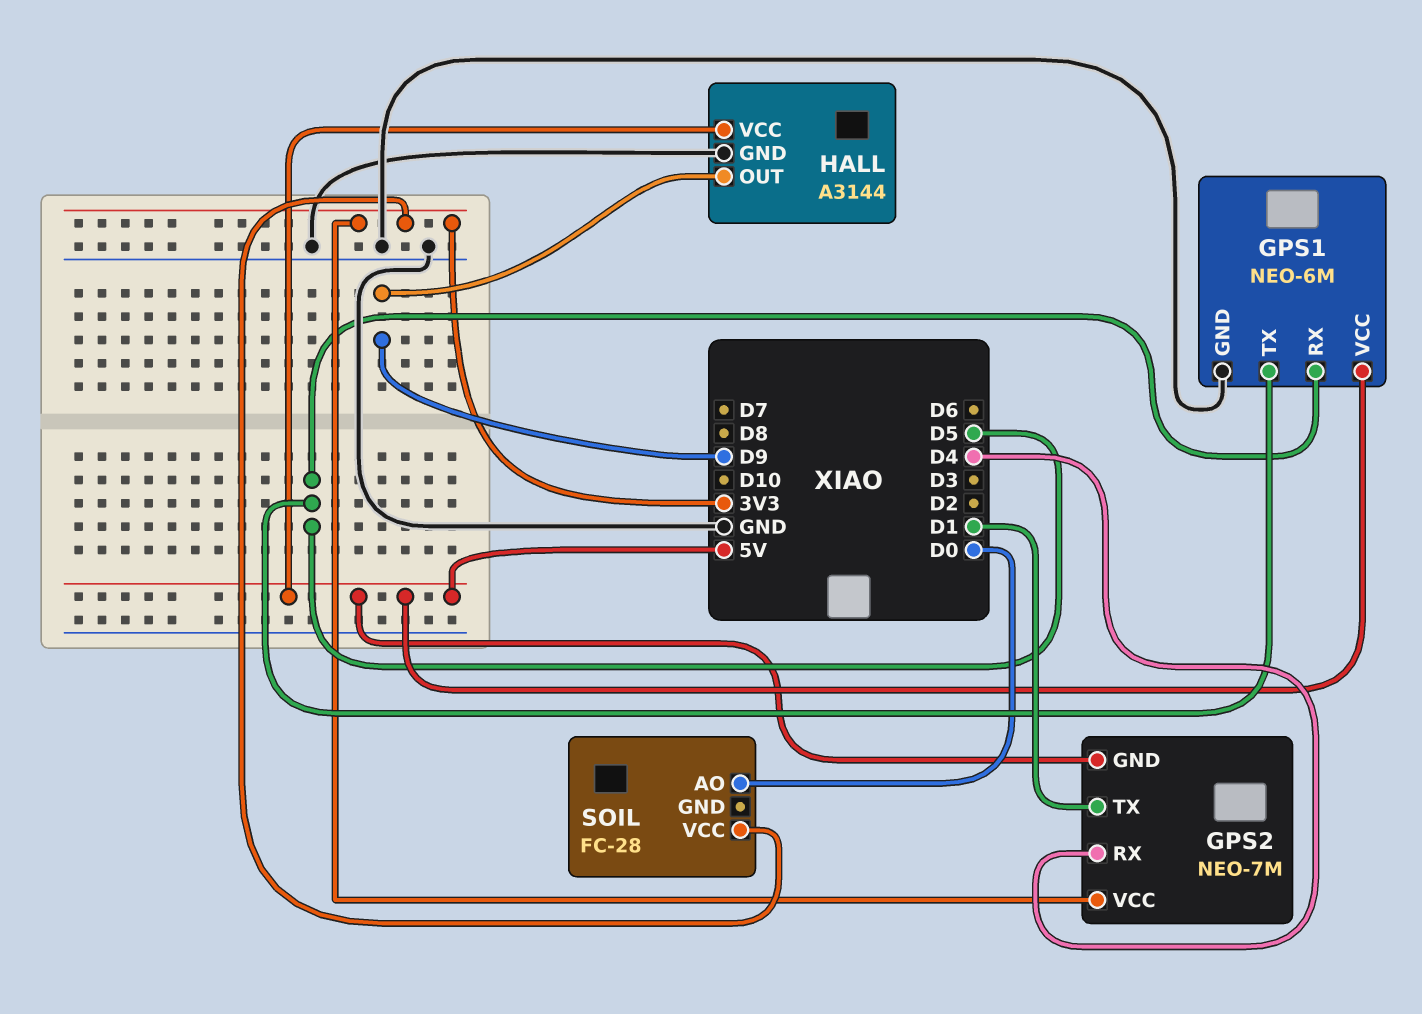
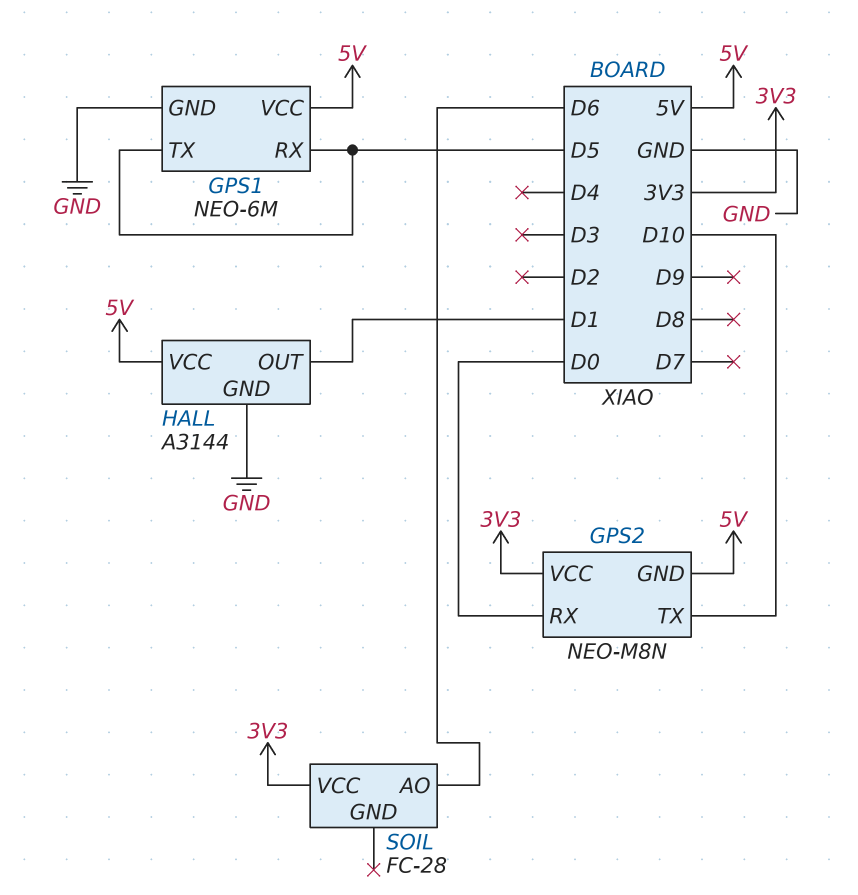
GPS2: NEO-7M -> NEO-M8N
GPS2 pin RX: D4 -> D0
GPS2 pin TX: D1 -> D10
HALL pin OUT: D9 -> D1
SOIL pin AO: D0 -> D6

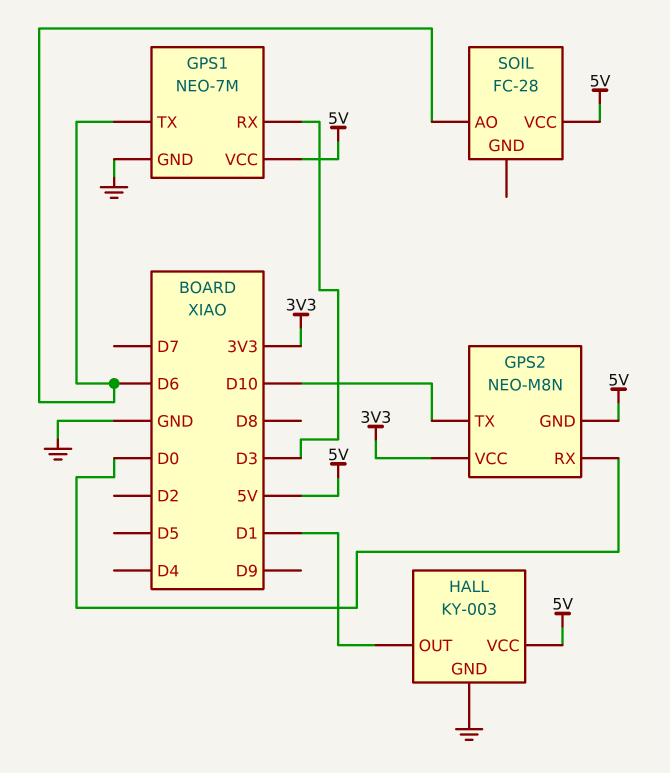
GPS1: NEO-6M -> NEO-7M
GPS1 pin RX: D5 -> D3
GPS1 pin TX: D5 -> D6
HALL: A3144 -> KY-003
SOIL pin VCC: 3V3 -> 5V

